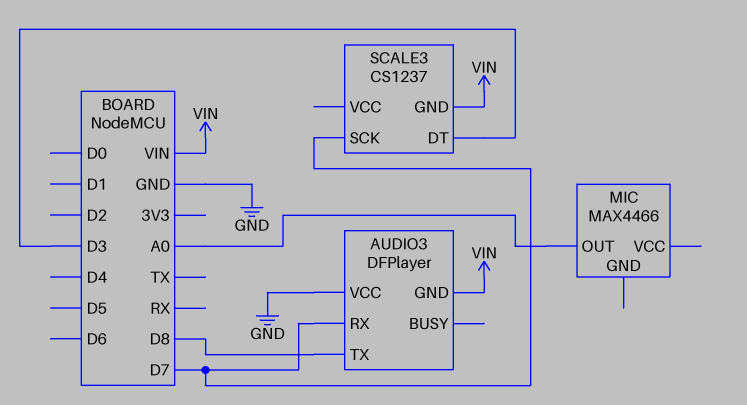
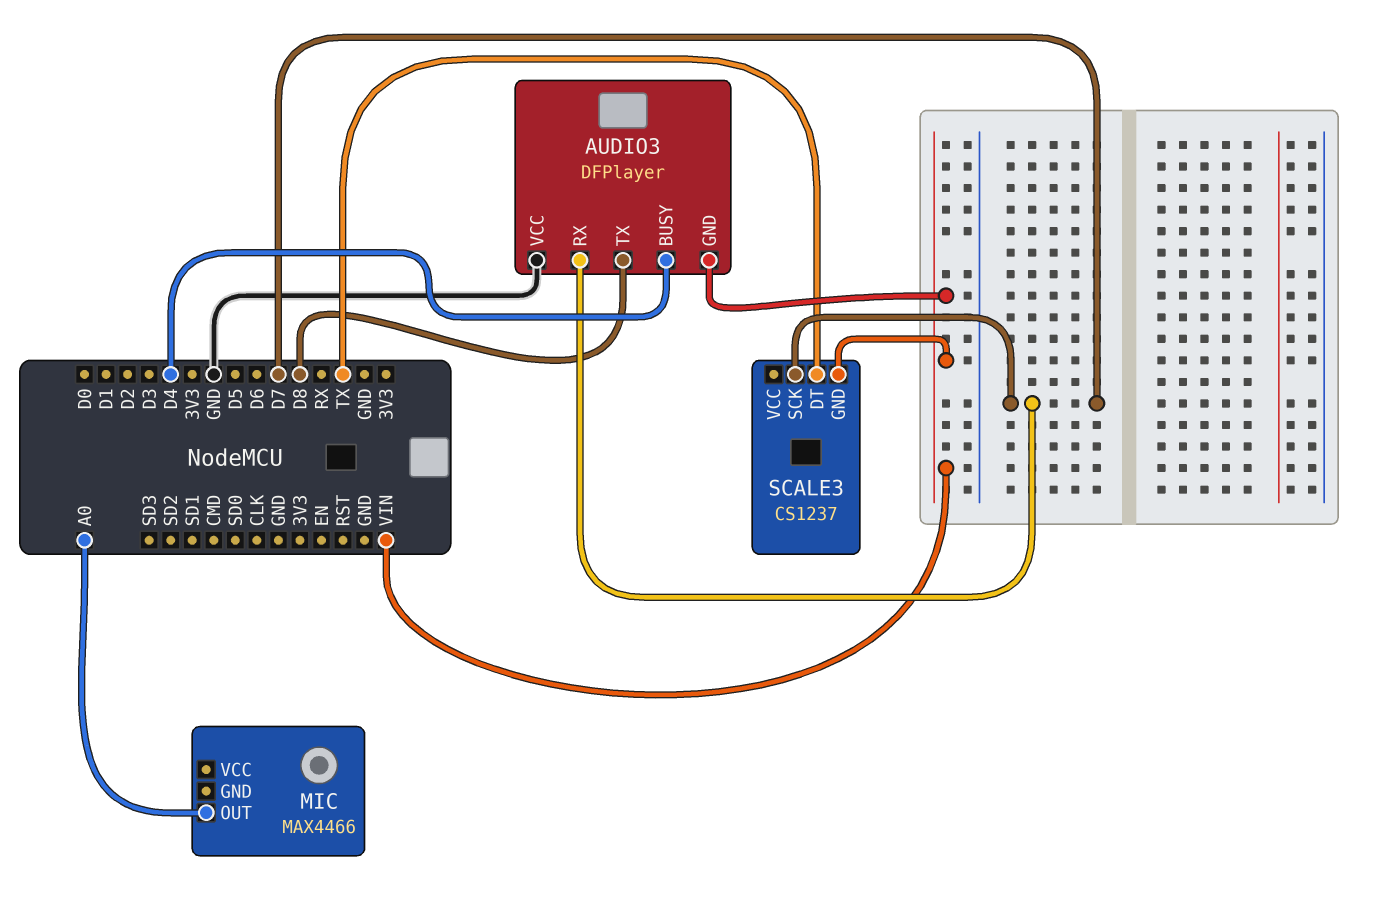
AUDIO3 pin BUSY: none -> D4
SCALE3 pin DT: D3 -> TX

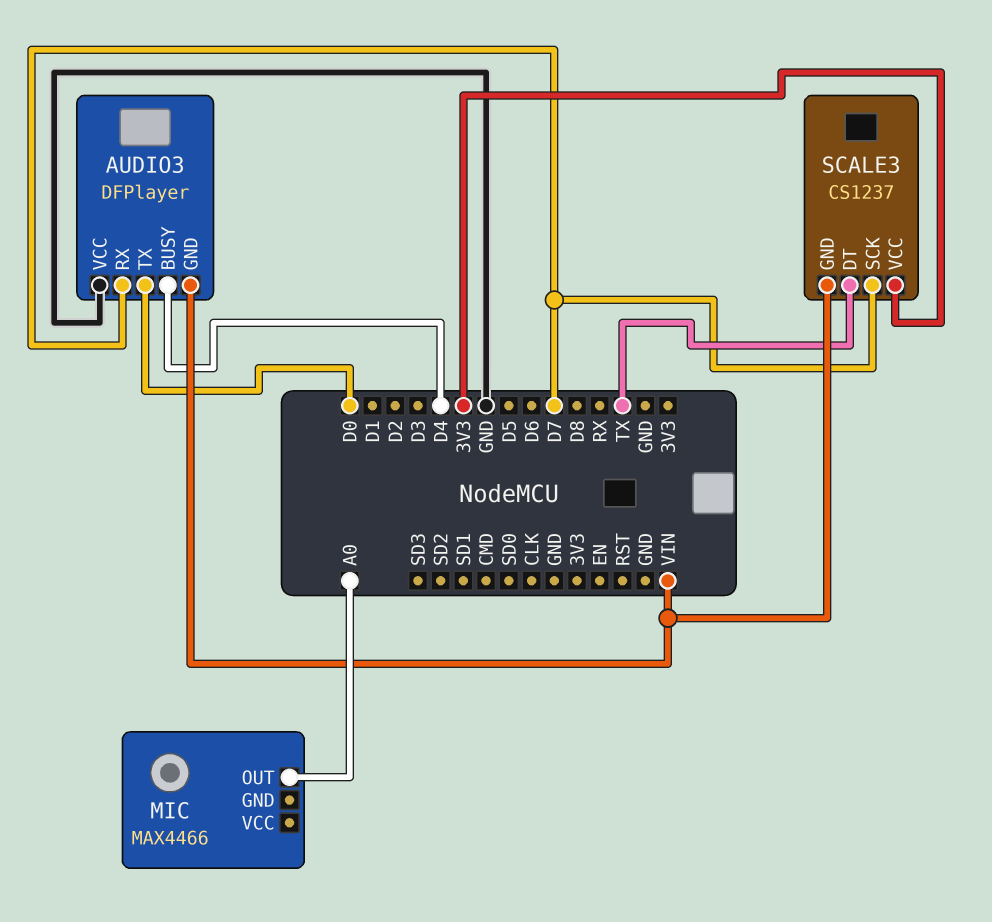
AUDIO3 pin TX: D8 -> D0
SCALE3 pin VCC: none -> 3V3

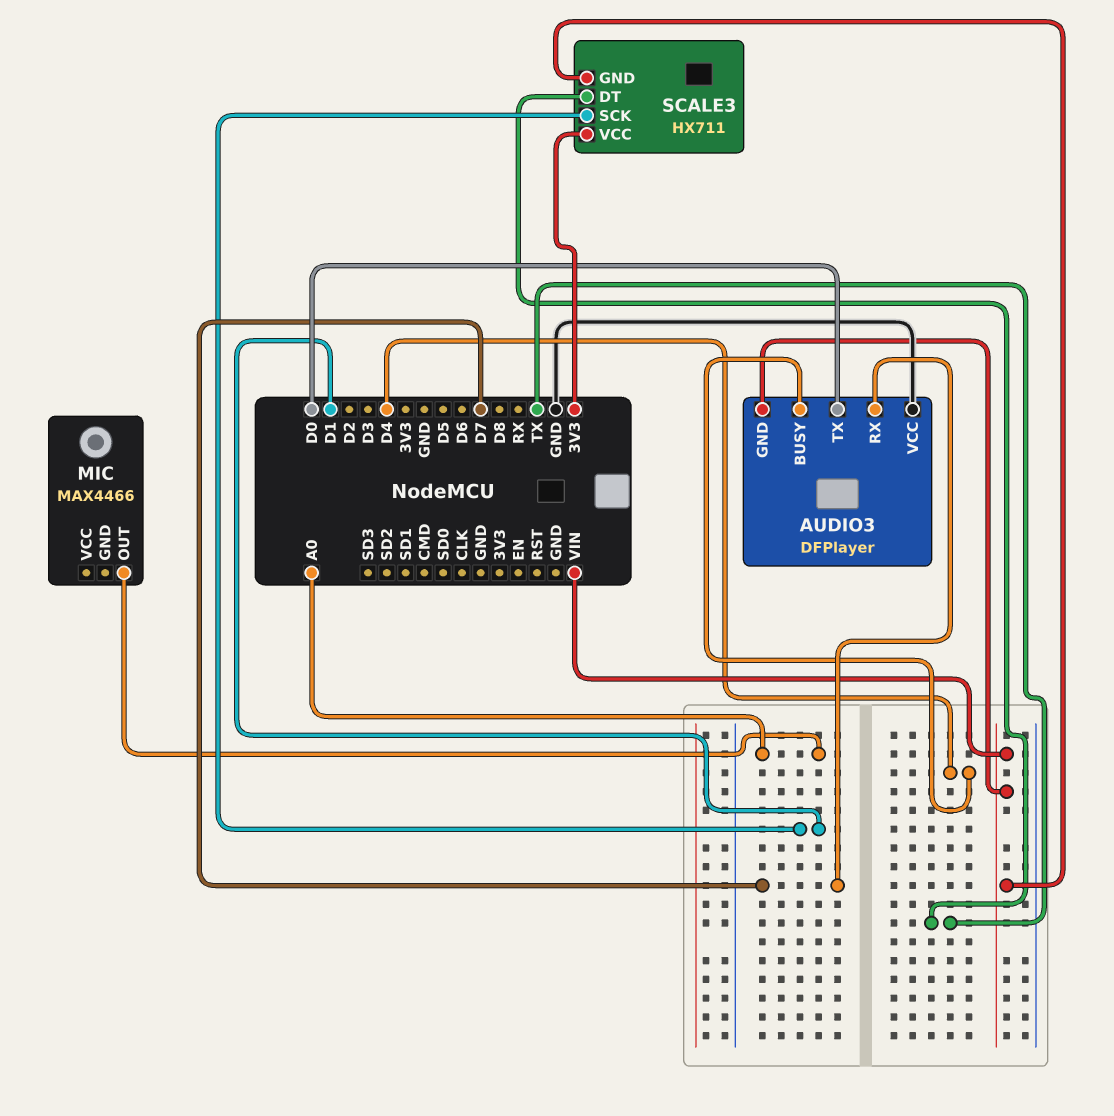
SCALE3: CS1237 -> HX711
SCALE3 pin SCK: D7 -> D1

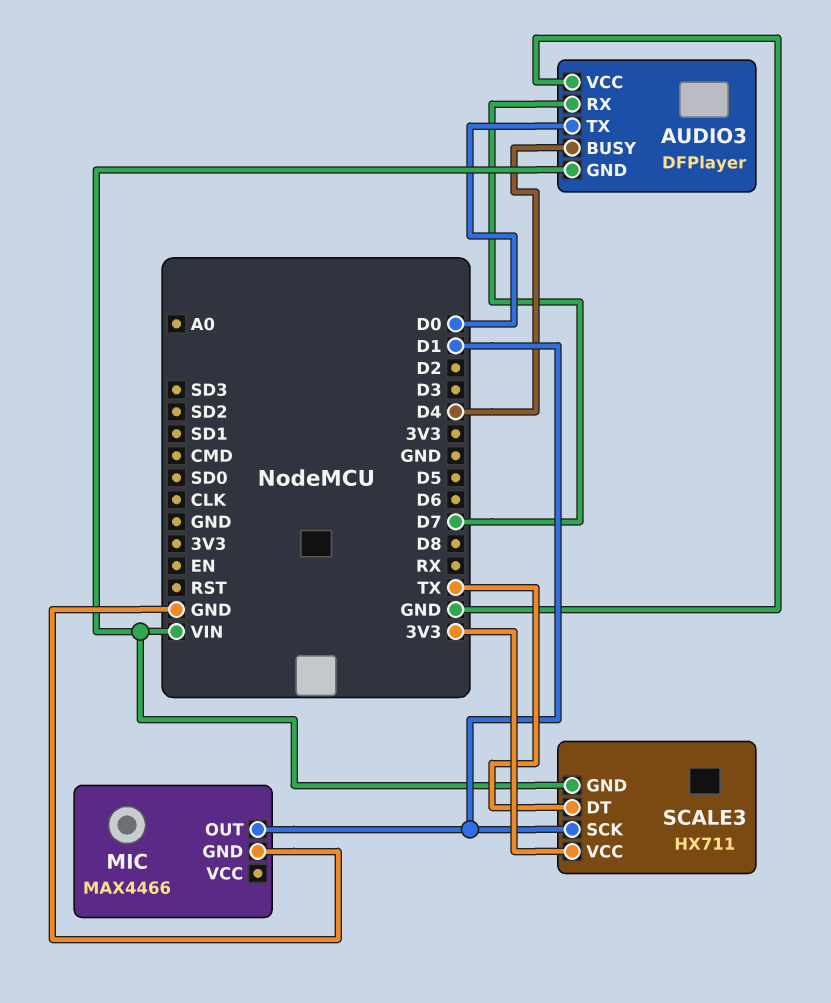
MIC pin GND: none -> GND
MIC pin OUT: A0 -> D1

